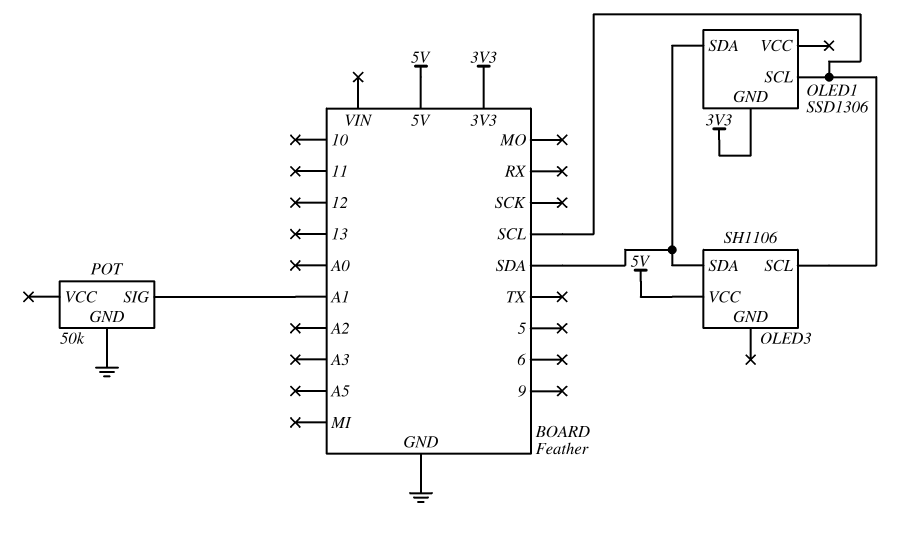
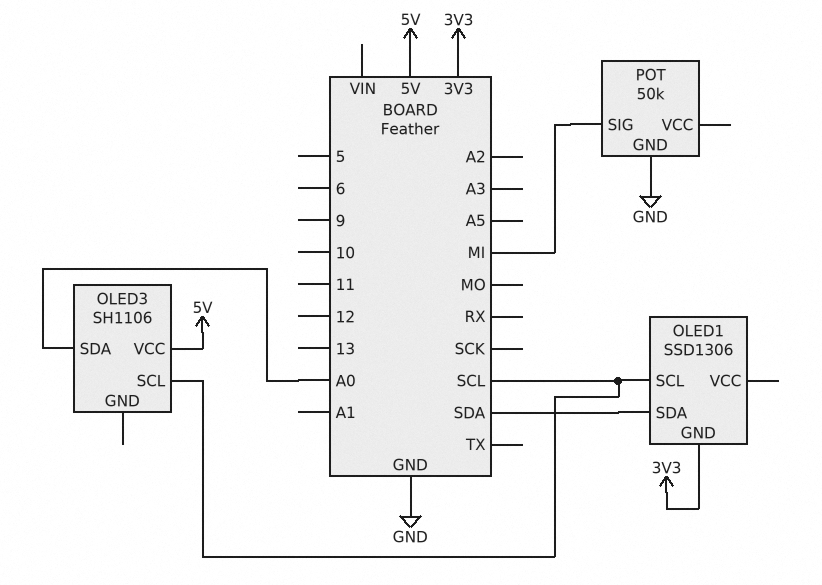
OLED3 pin SDA: SDA -> A0
POT pin SIG: A1 -> MI

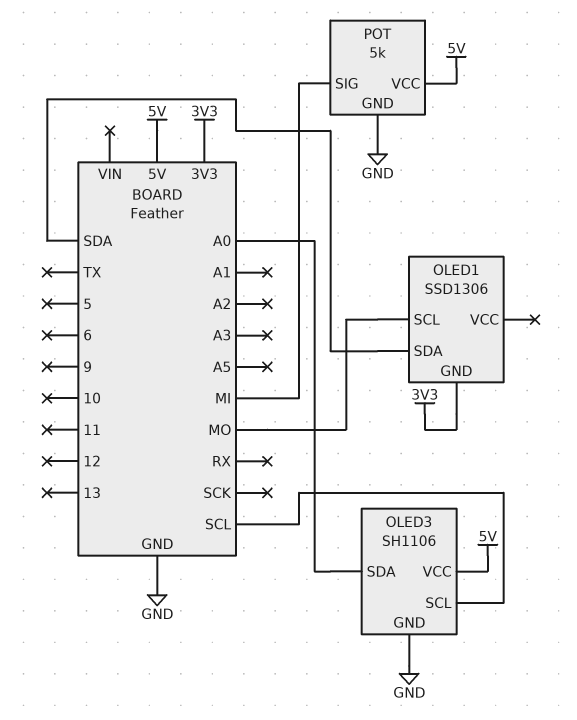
OLED1 pin SCL: SCL -> MO
OLED3 pin GND: none -> GND
POT: 50k -> 5k
POT pin VCC: none -> 5V

